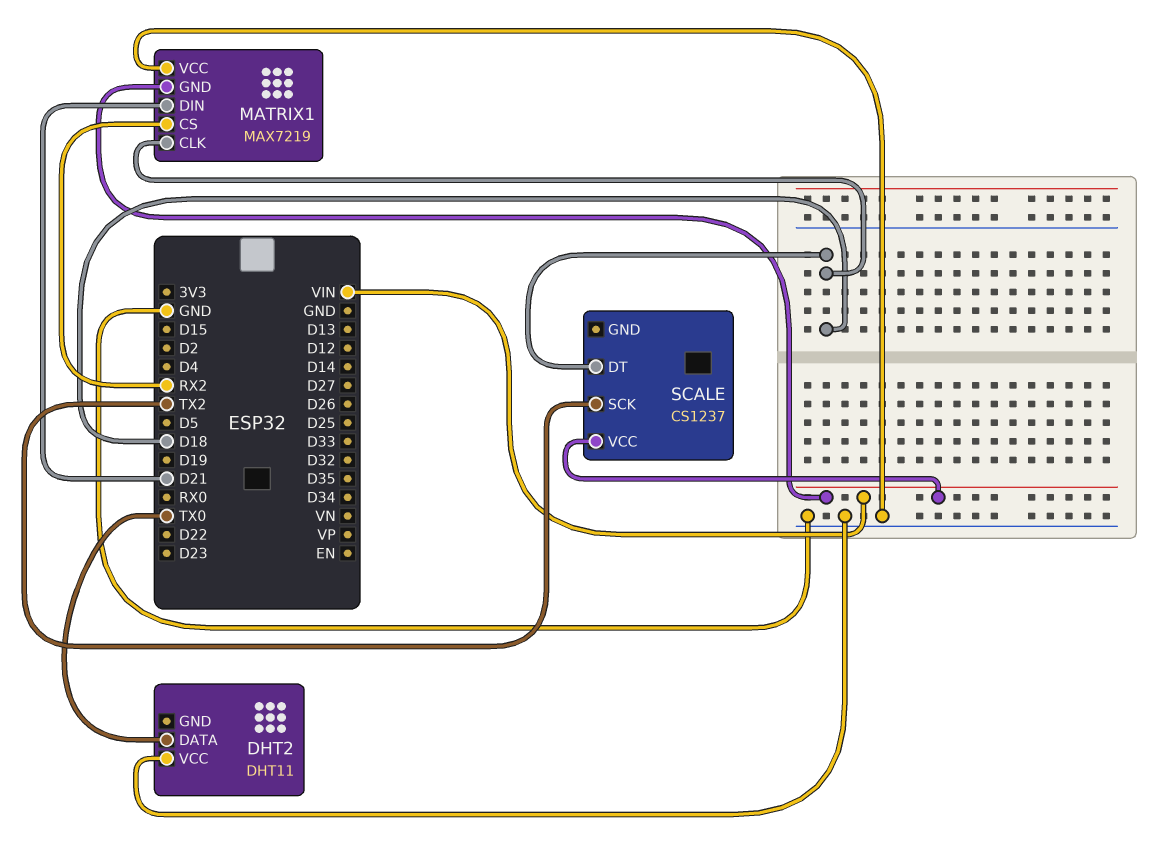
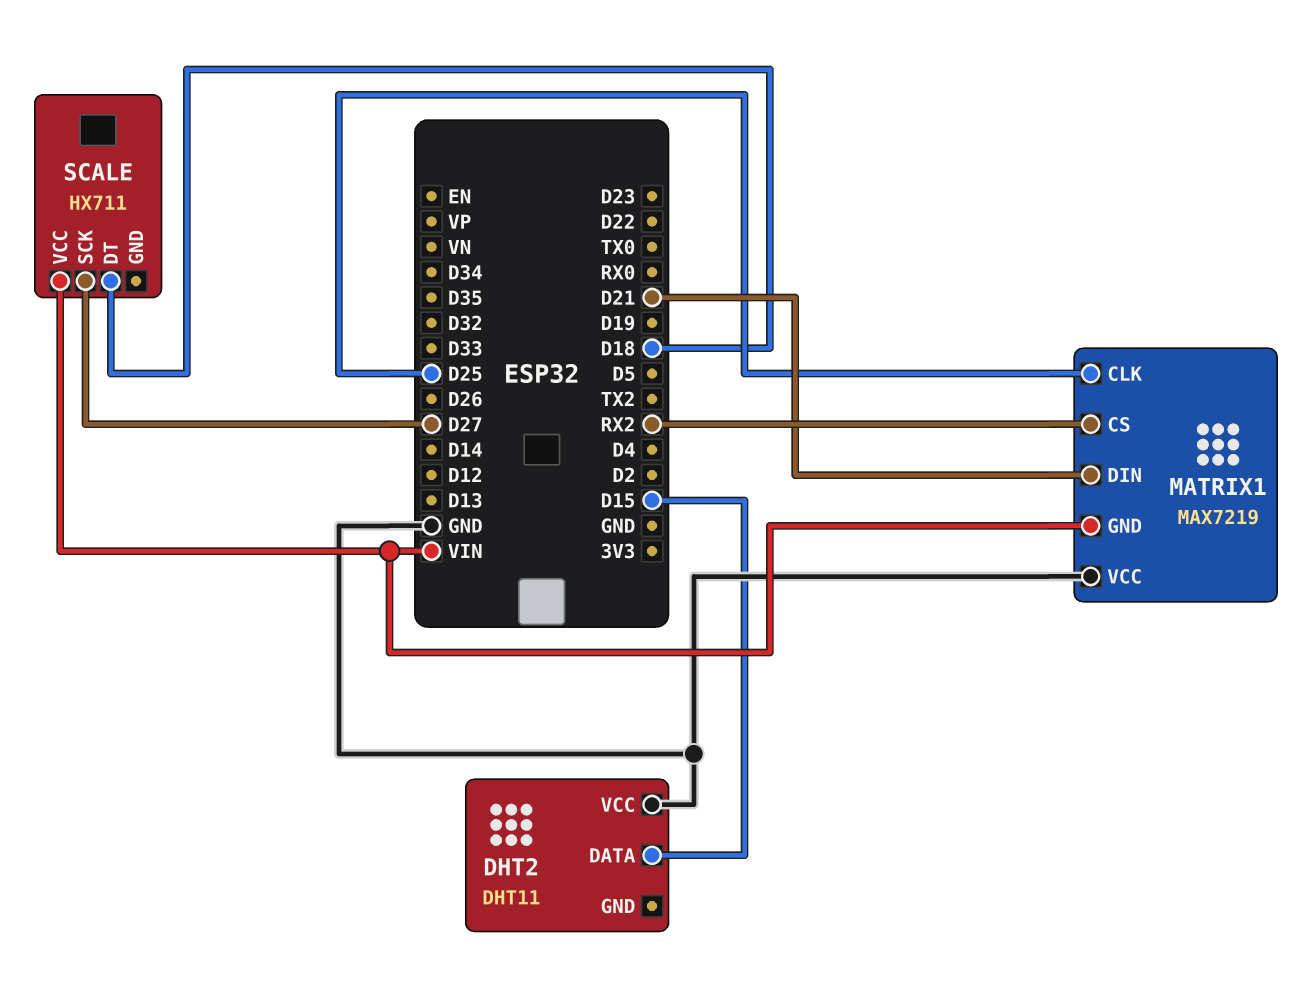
DHT2 pin DATA: TX0 -> D15
MATRIX1 pin CLK: D18 -> D25
SCALE: CS1237 -> HX711
SCALE pin SCK: TX2 -> D27

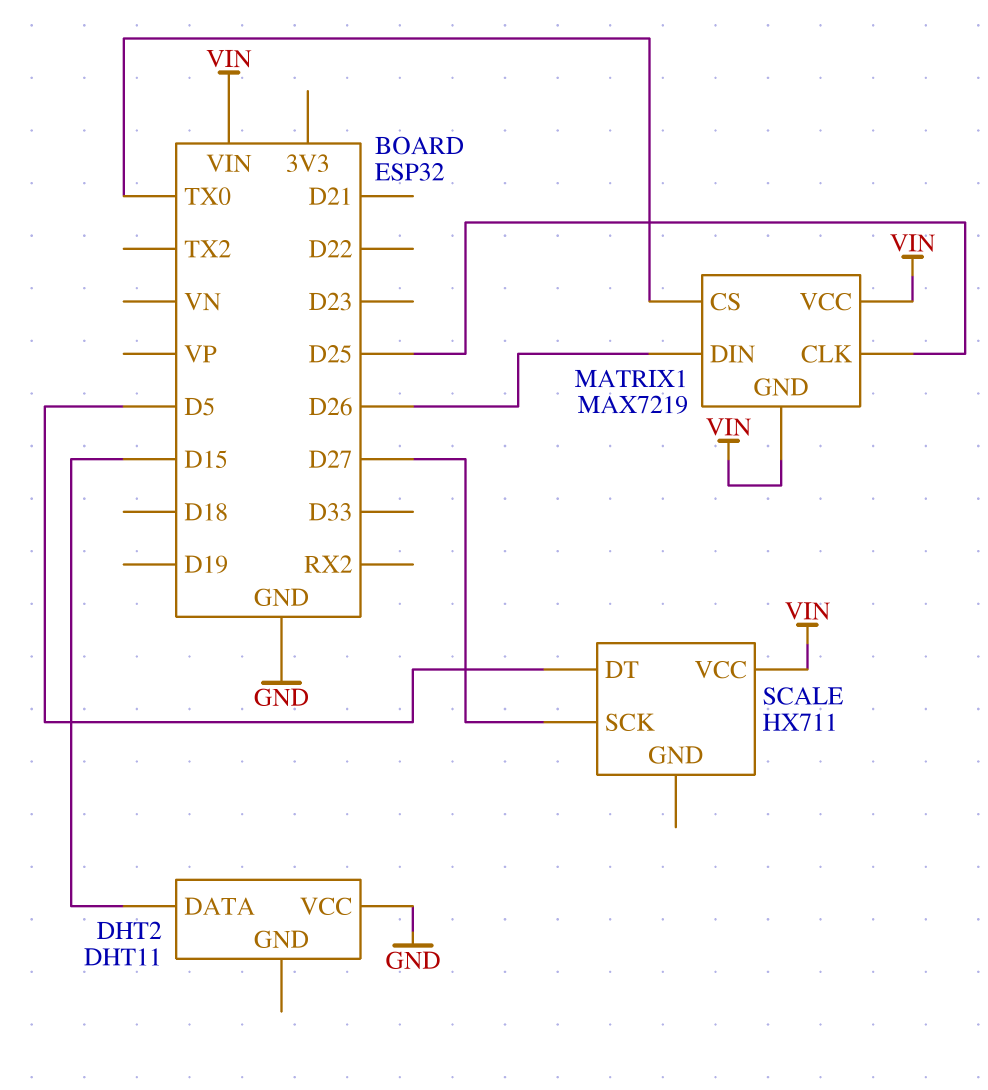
MATRIX1 pin CS: RX2 -> TX0
MATRIX1 pin DIN: D21 -> D26
MATRIX1 pin VCC: GND -> VIN
SCALE pin DT: D18 -> D5

